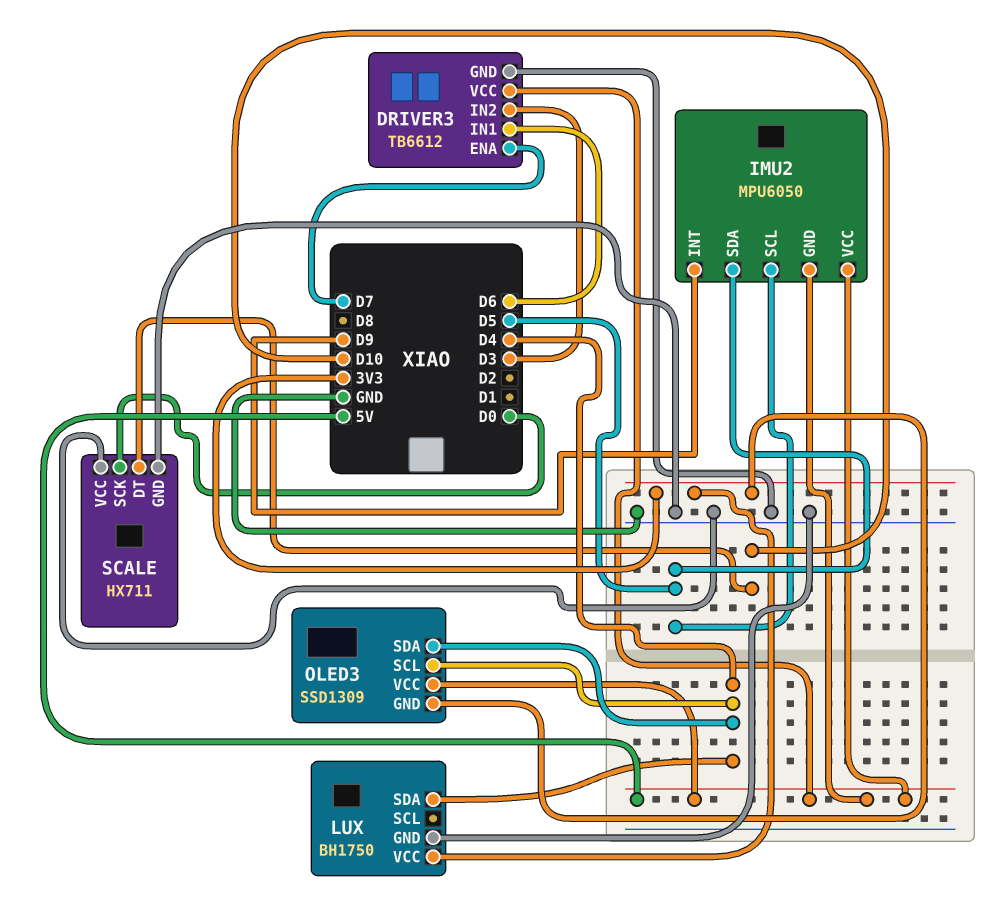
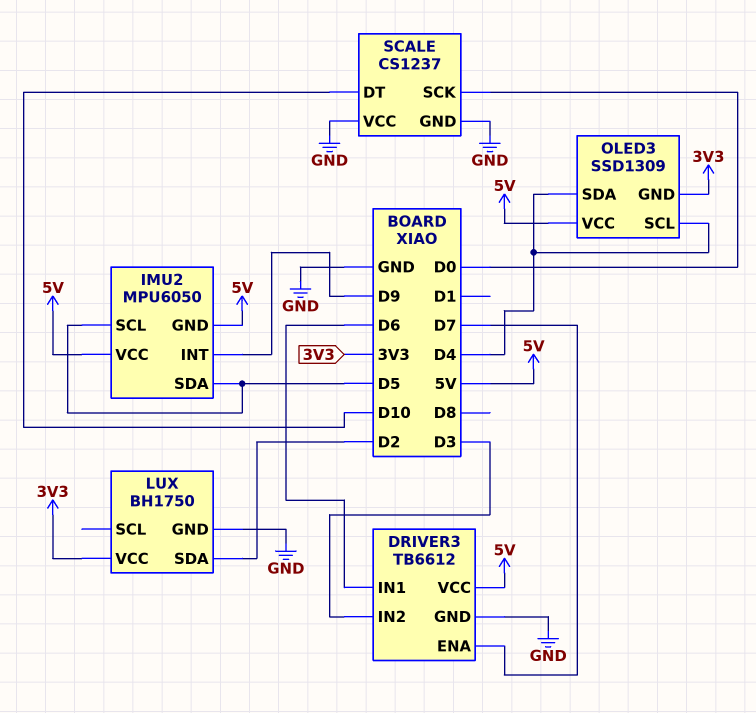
LUX pin SDA: D4 -> D2
SCALE: HX711 -> CS1237

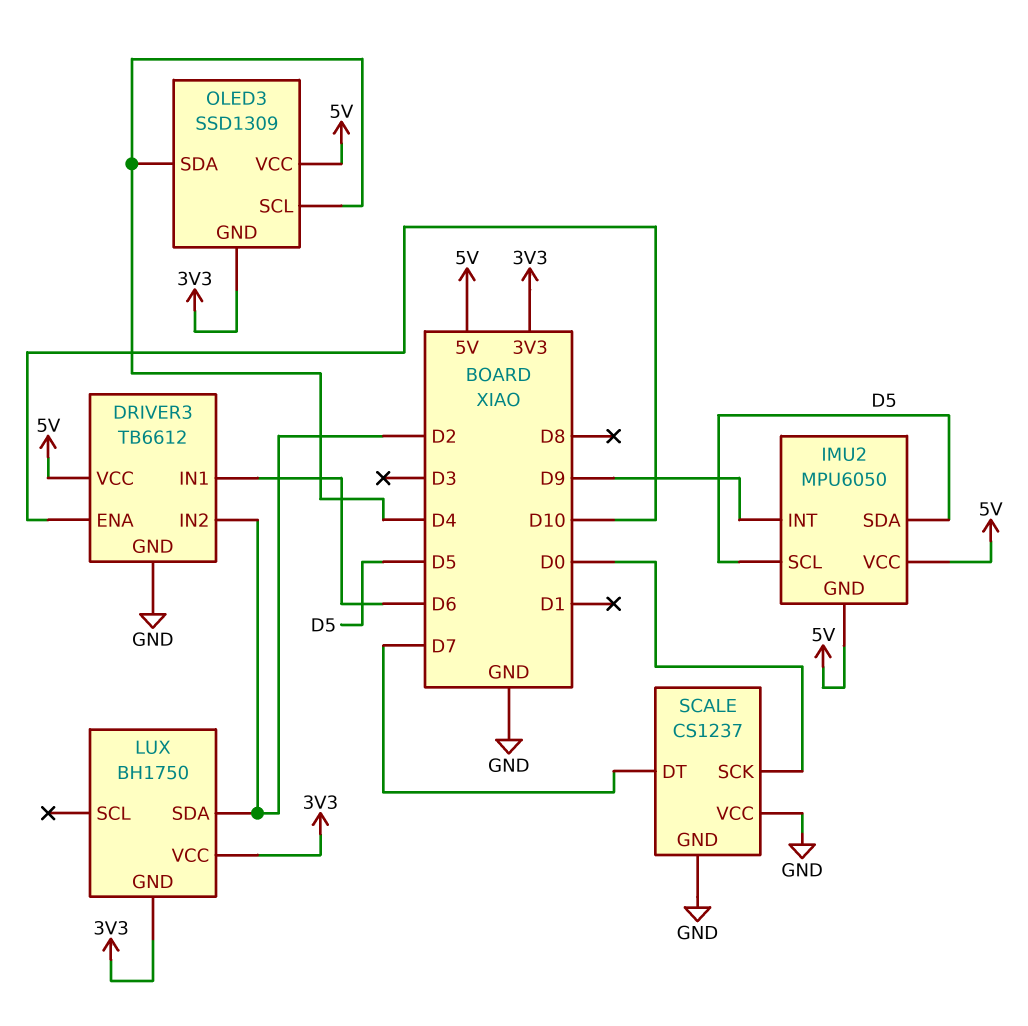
DRIVER3 pin ENA: D7 -> D10
DRIVER3 pin IN2: D3 -> D2
LUX pin GND: GND -> 3V3
SCALE pin DT: D10 -> D7

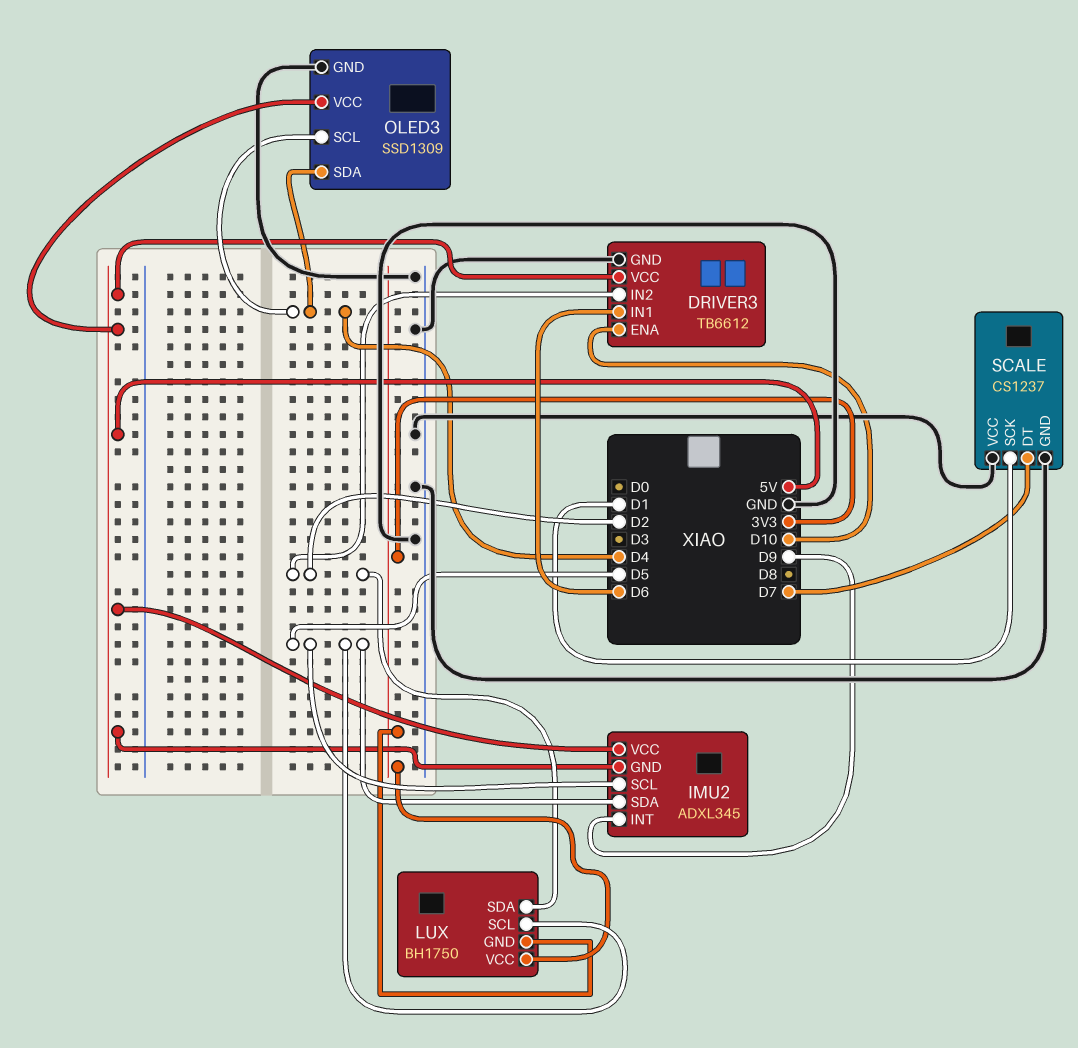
IMU2: MPU6050 -> ADXL345
LUX pin SCL: none -> D5
OLED3 pin GND: 3V3 -> GND
SCALE pin SCK: D0 -> D1

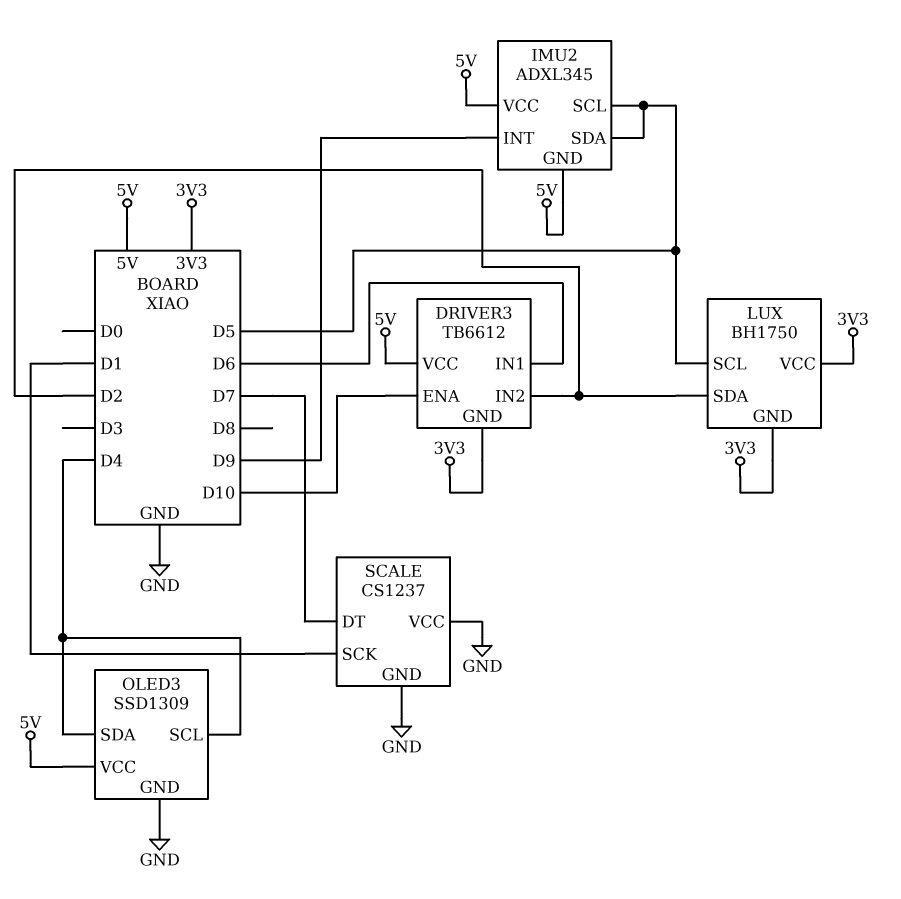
DRIVER3 pin GND: GND -> 3V3

